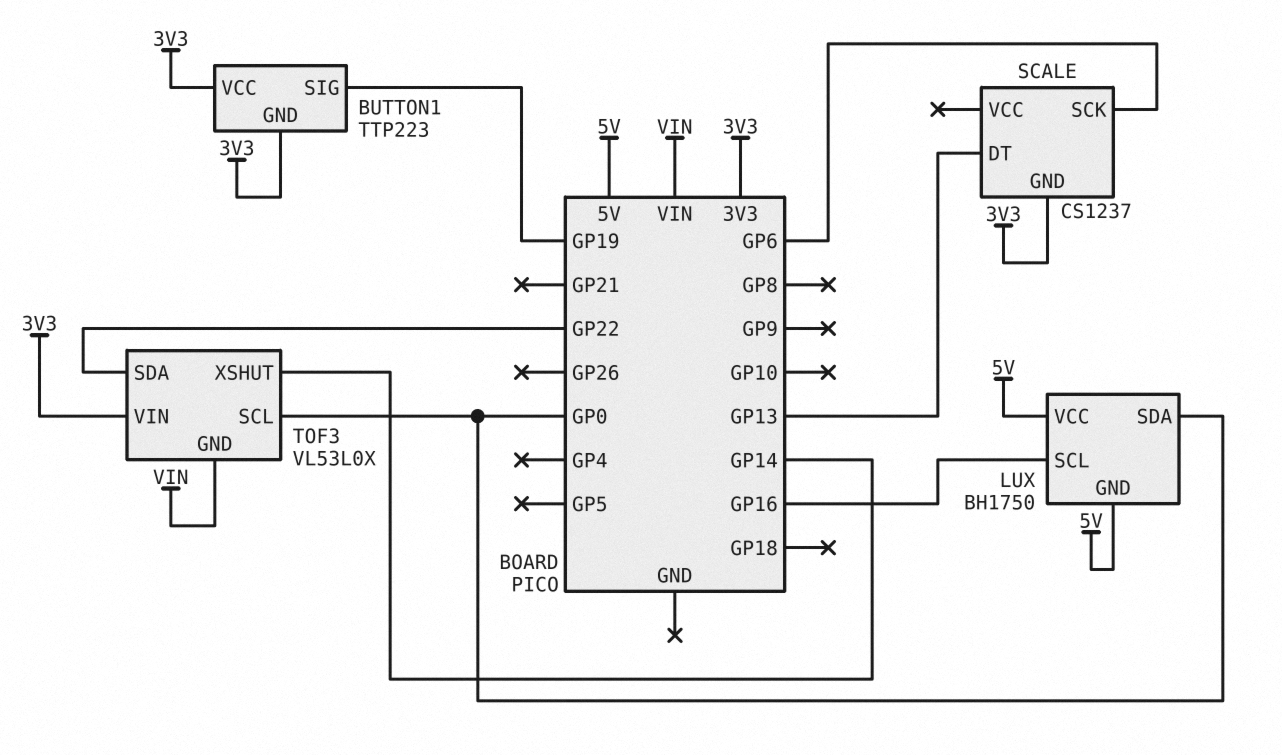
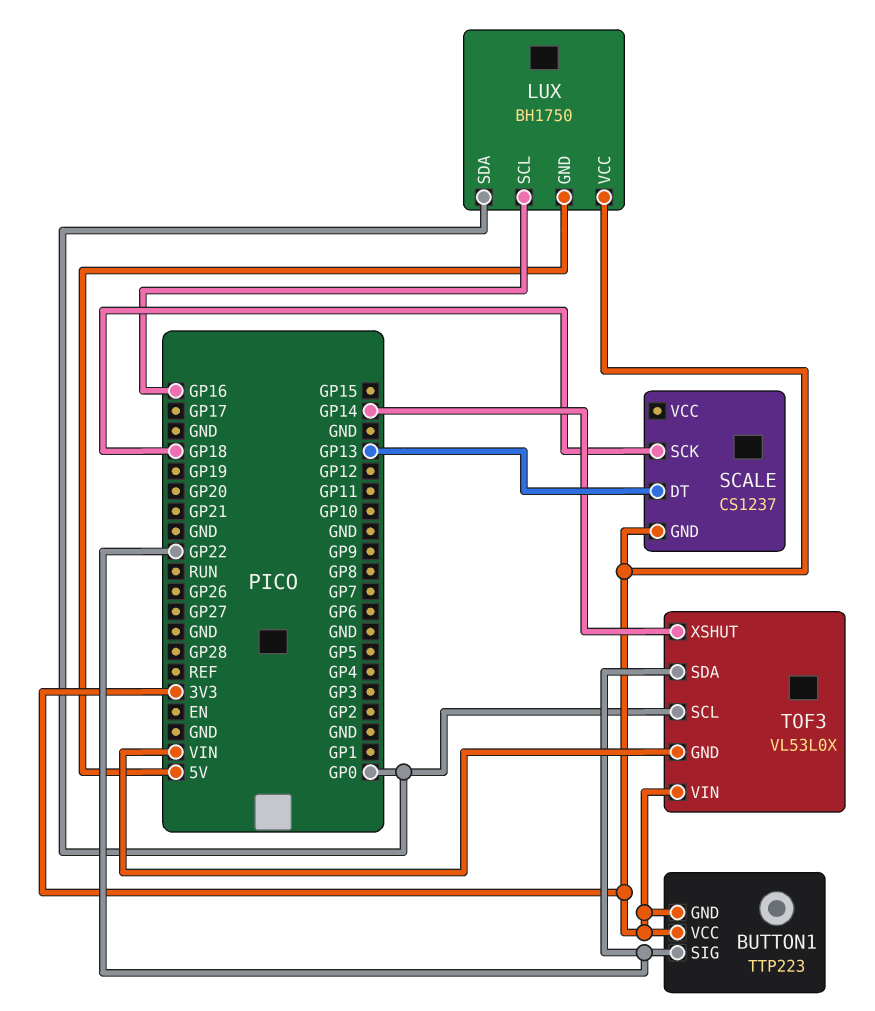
BUTTON1 pin SIG: GP19 -> GP22
LUX pin VCC: 5V -> 3V3
SCALE pin SCK: GP6 -> GP18

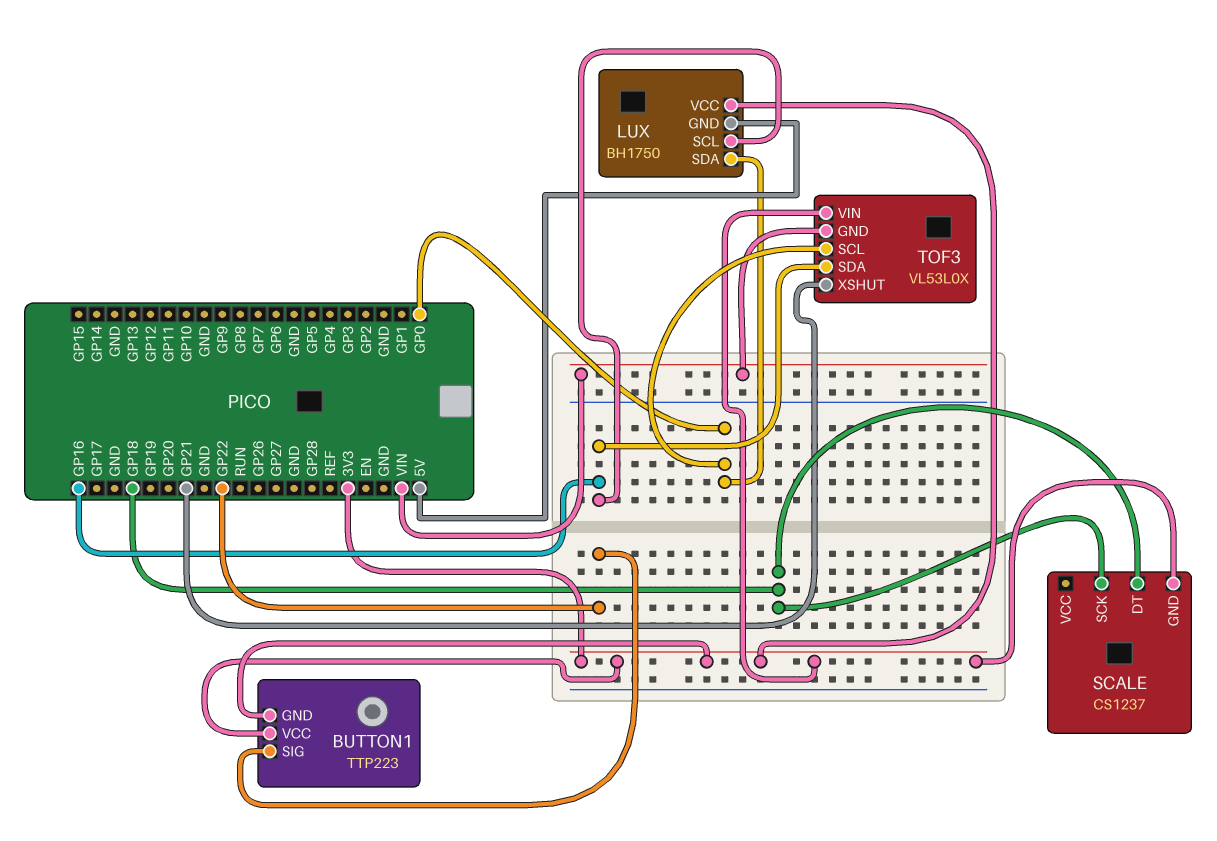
SCALE pin DT: GP13 -> GP18
TOF3 pin SDA: GP22 -> GP16
TOF3 pin XSHUT: GP14 -> GP21

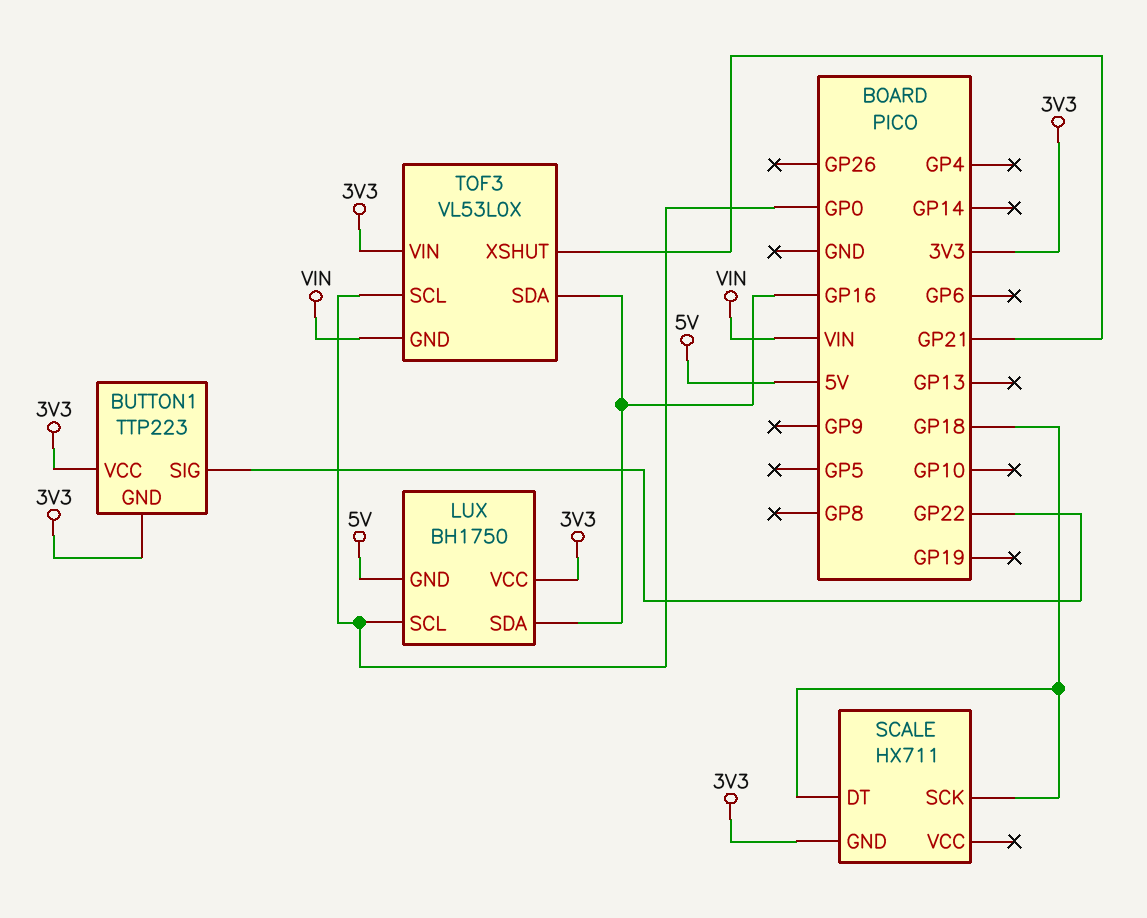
LUX pin SCL: GP16 -> GP0
LUX pin SDA: GP0 -> GP16
SCALE: CS1237 -> HX711

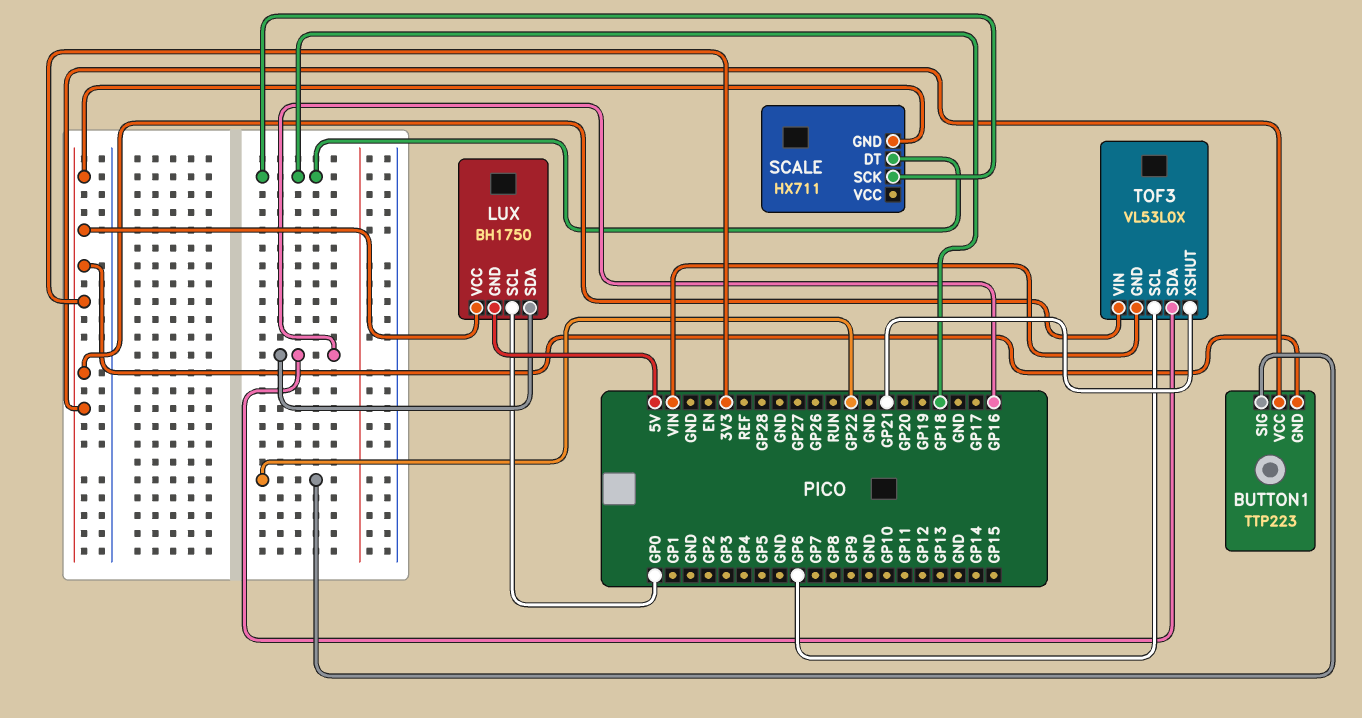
TOF3 pin SCL: GP0 -> GP6

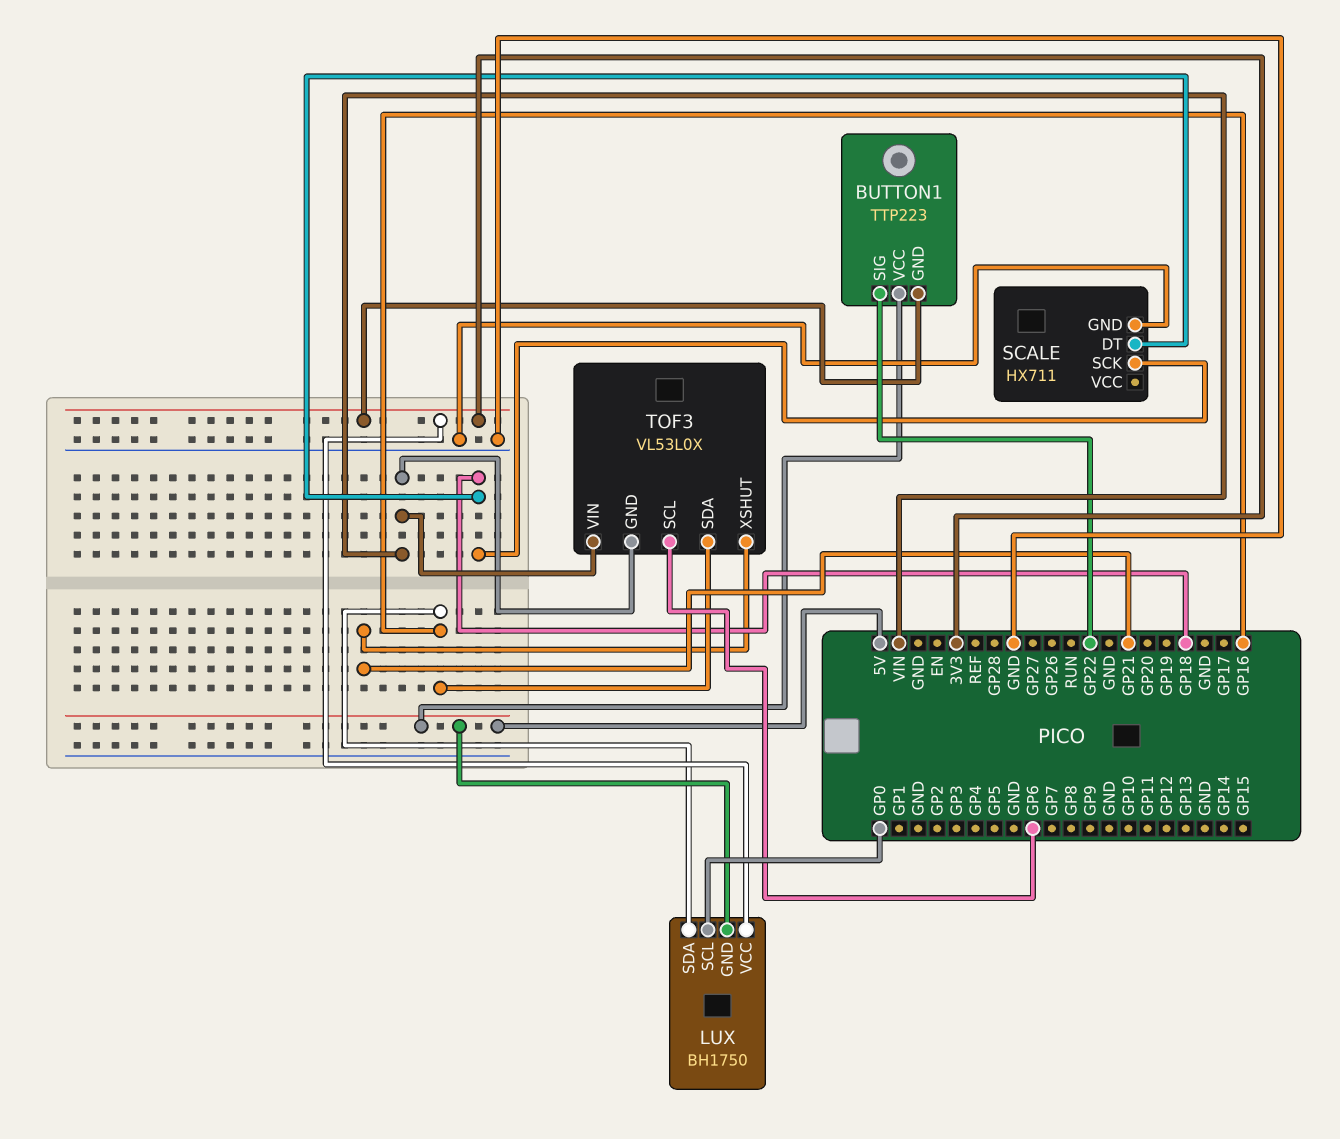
BUTTON1 pin VCC: 3V3 -> 5V
SCALE pin GND: 3V3 -> GND
TOF3 pin VIN: 3V3 -> VIN

